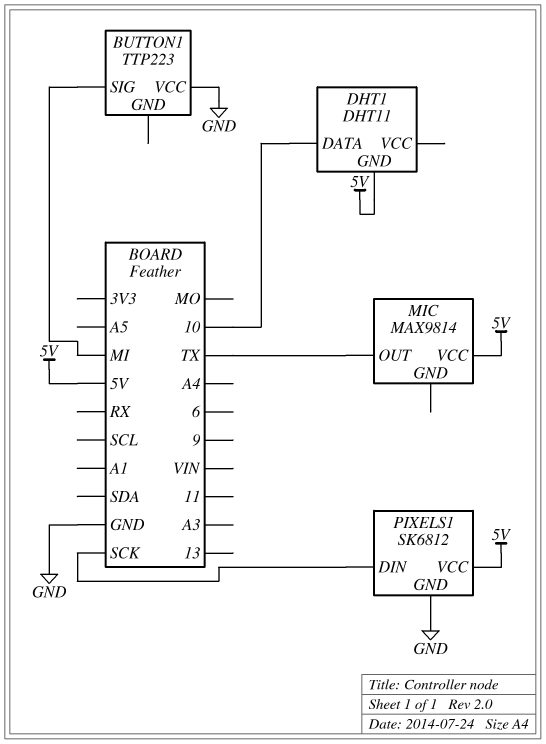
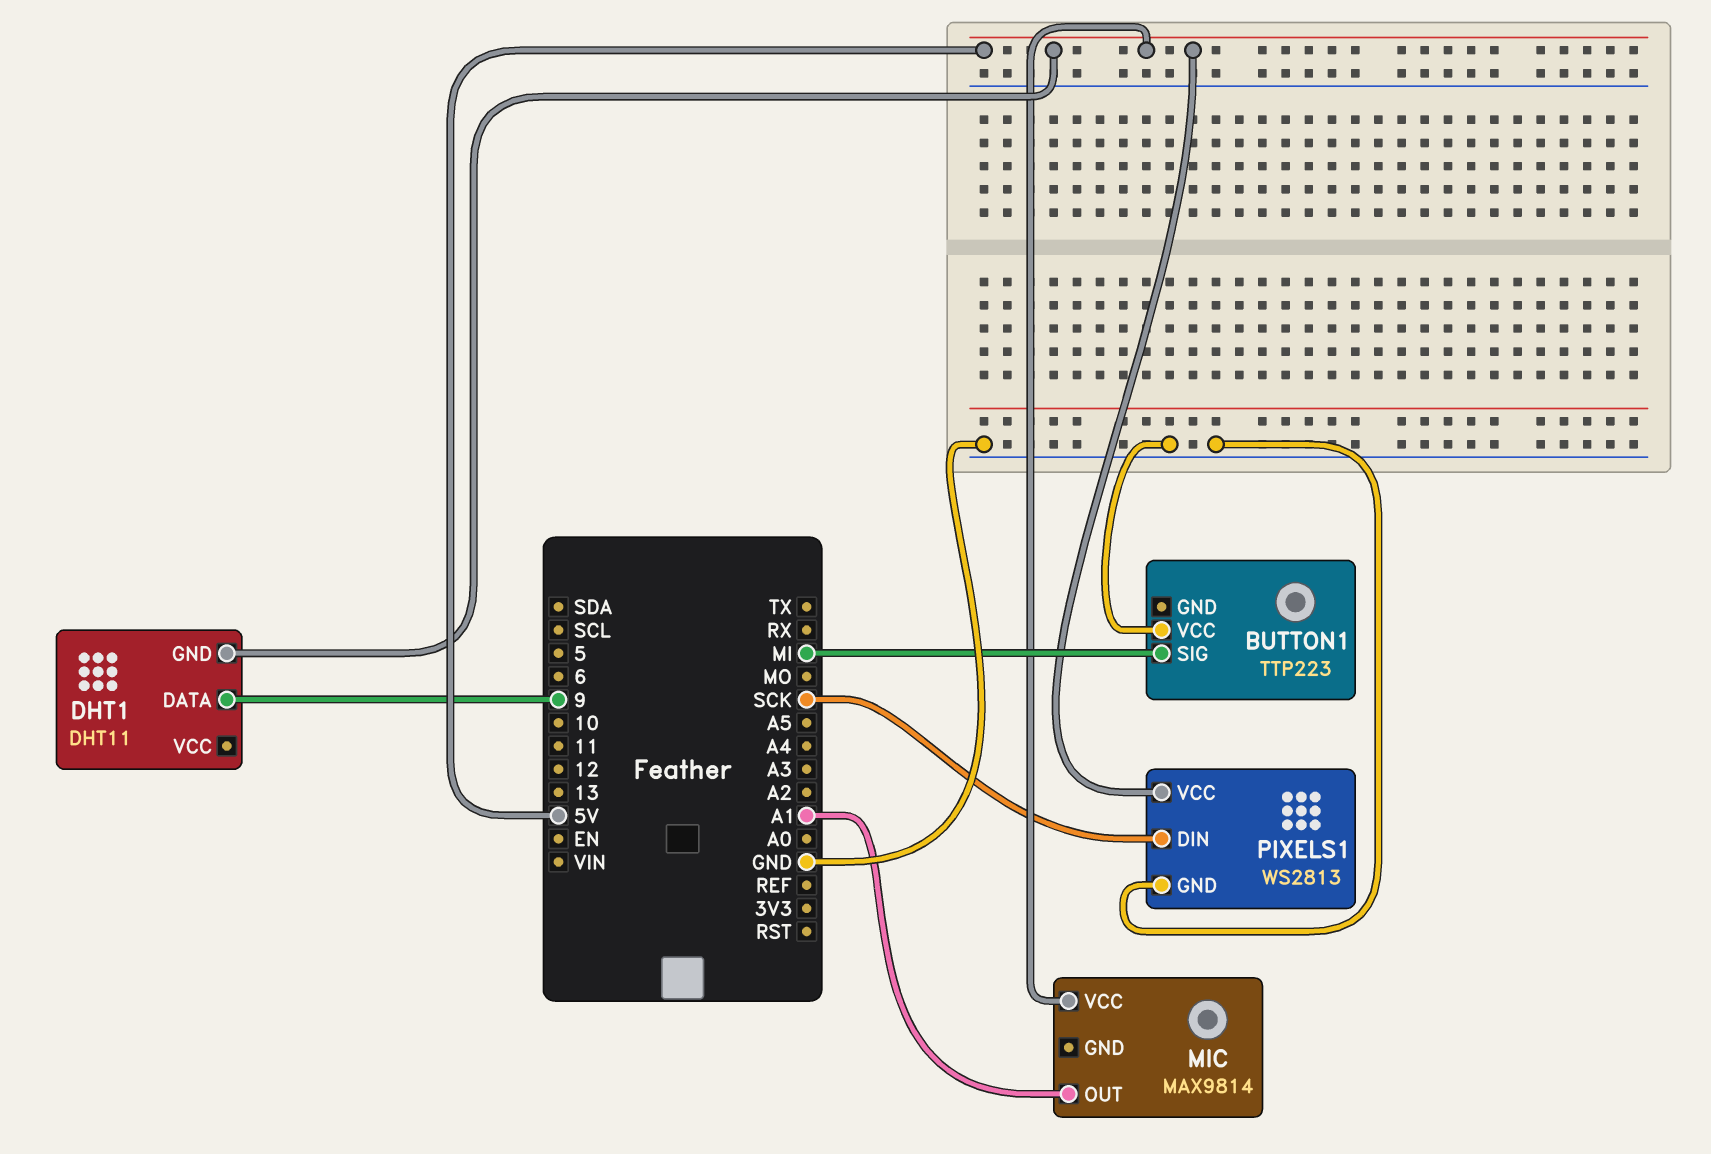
DHT1 pin DATA: 10 -> 9
MIC pin OUT: TX -> A1
PIXELS1: SK6812 -> WS2813

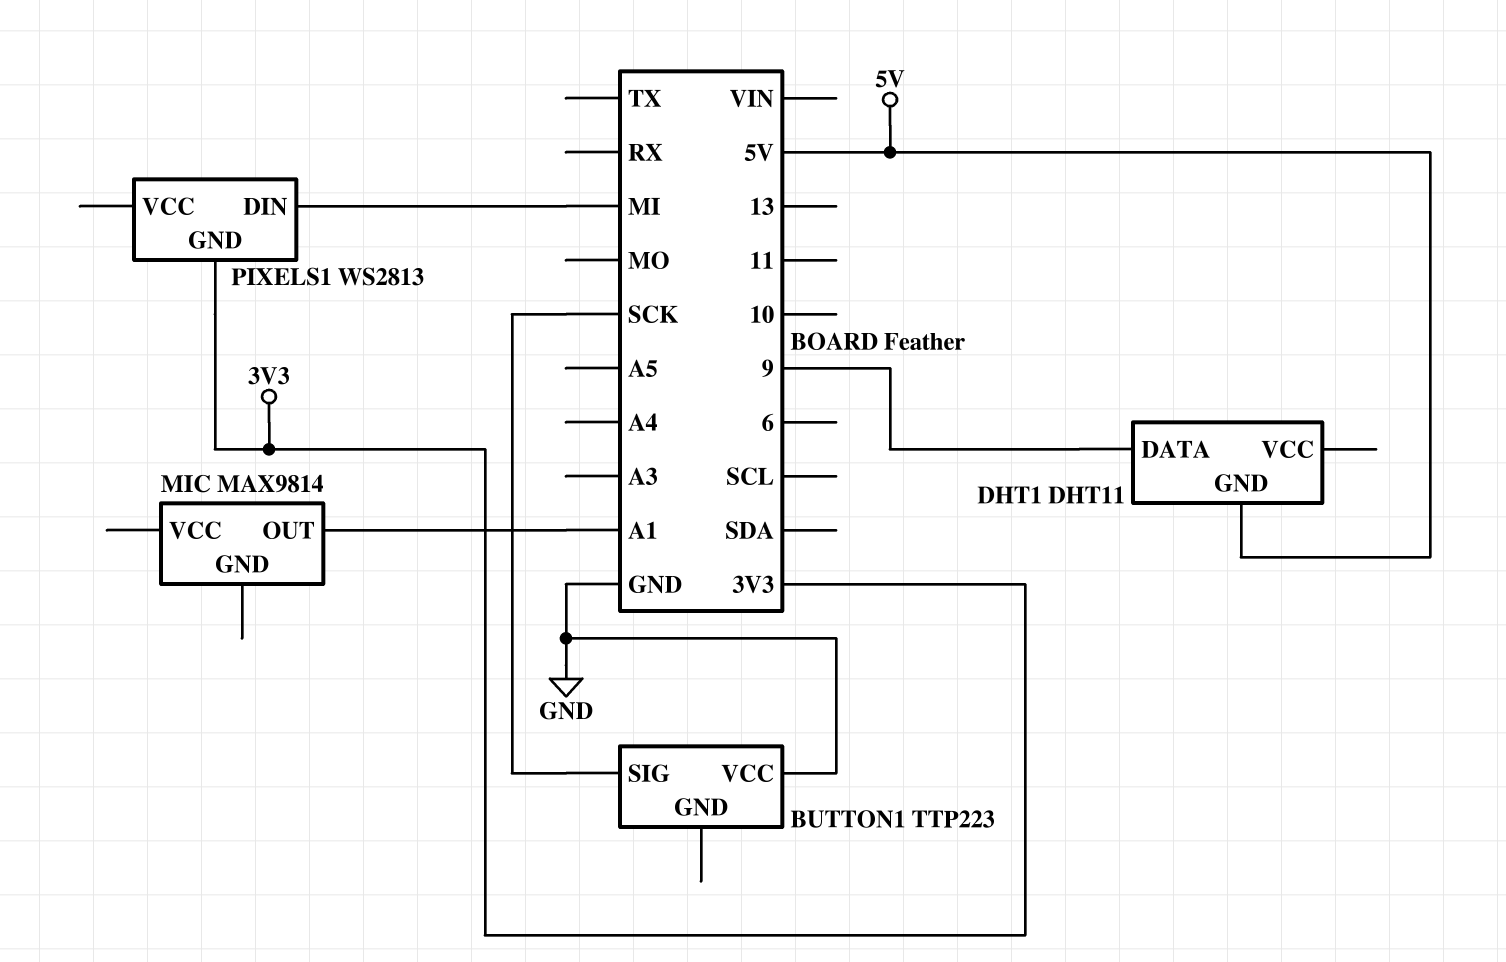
BUTTON1 pin SIG: MI -> SCK
MIC pin VCC: 5V -> none
PIXELS1 pin DIN: SCK -> MI
PIXELS1 pin GND: GND -> 3V3
PIXELS1 pin VCC: 5V -> none

